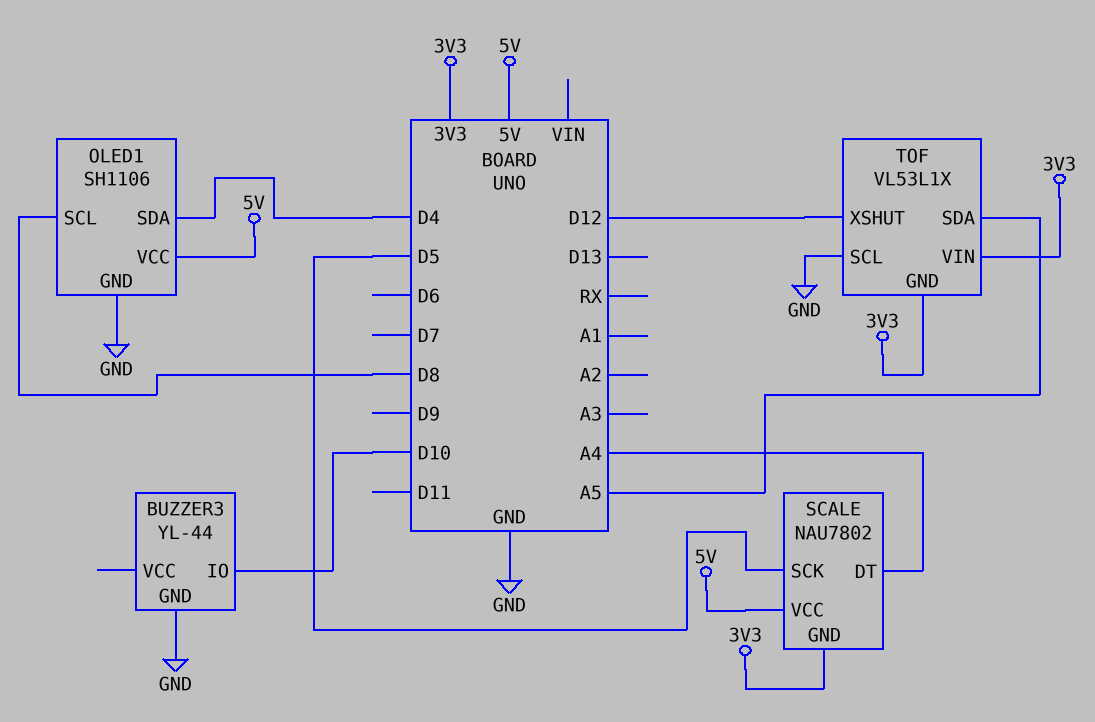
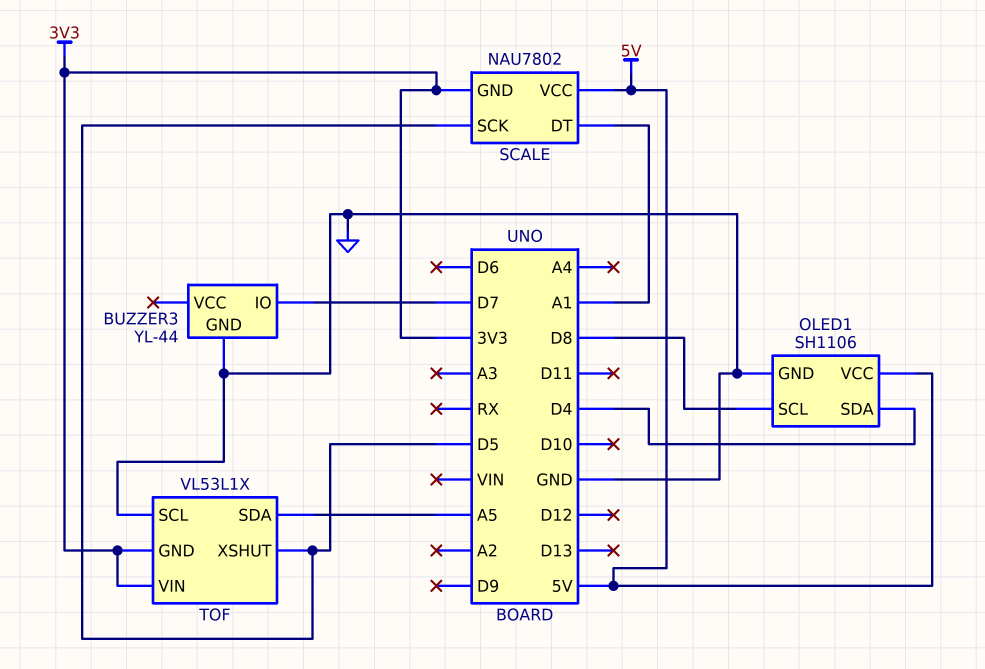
BUZZER3 pin IO: D10 -> D7
SCALE pin DT: A4 -> A1
TOF pin XSHUT: D12 -> D5

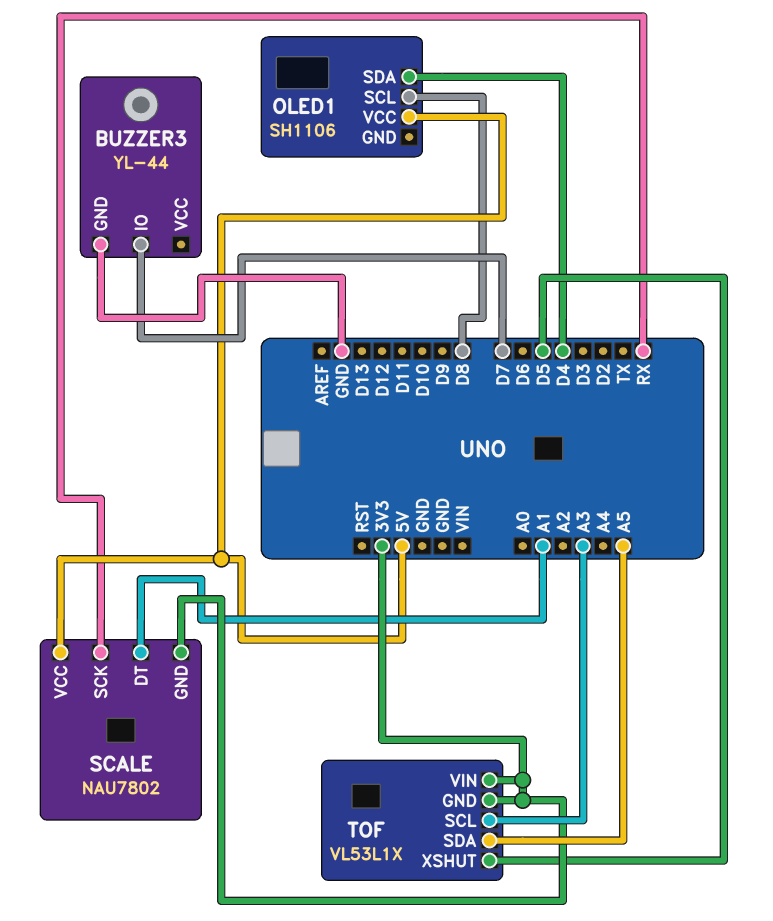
OLED1 pin GND: GND -> none
SCALE pin SCK: D5 -> RX
TOF pin SCL: GND -> A3

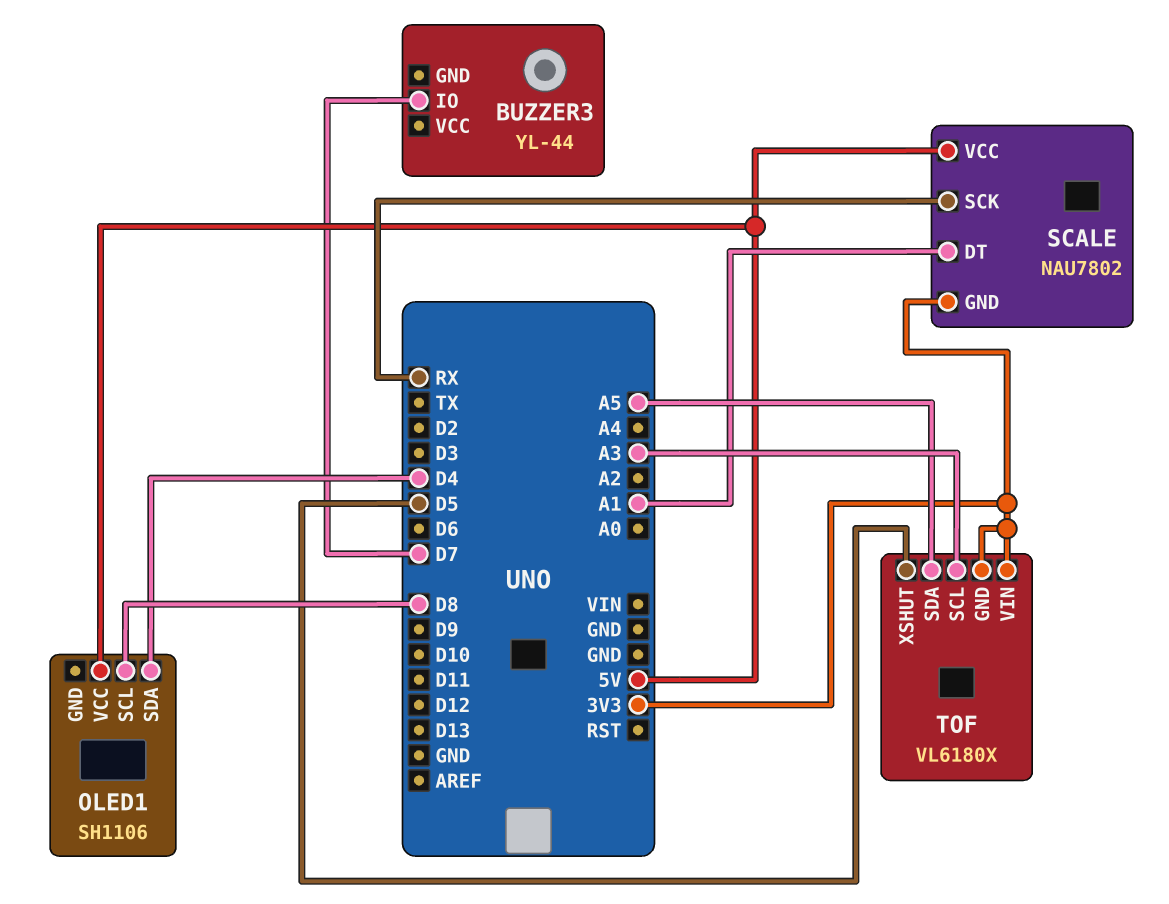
BUZZER3 pin GND: GND -> none
TOF: VL53L1X -> VL6180X

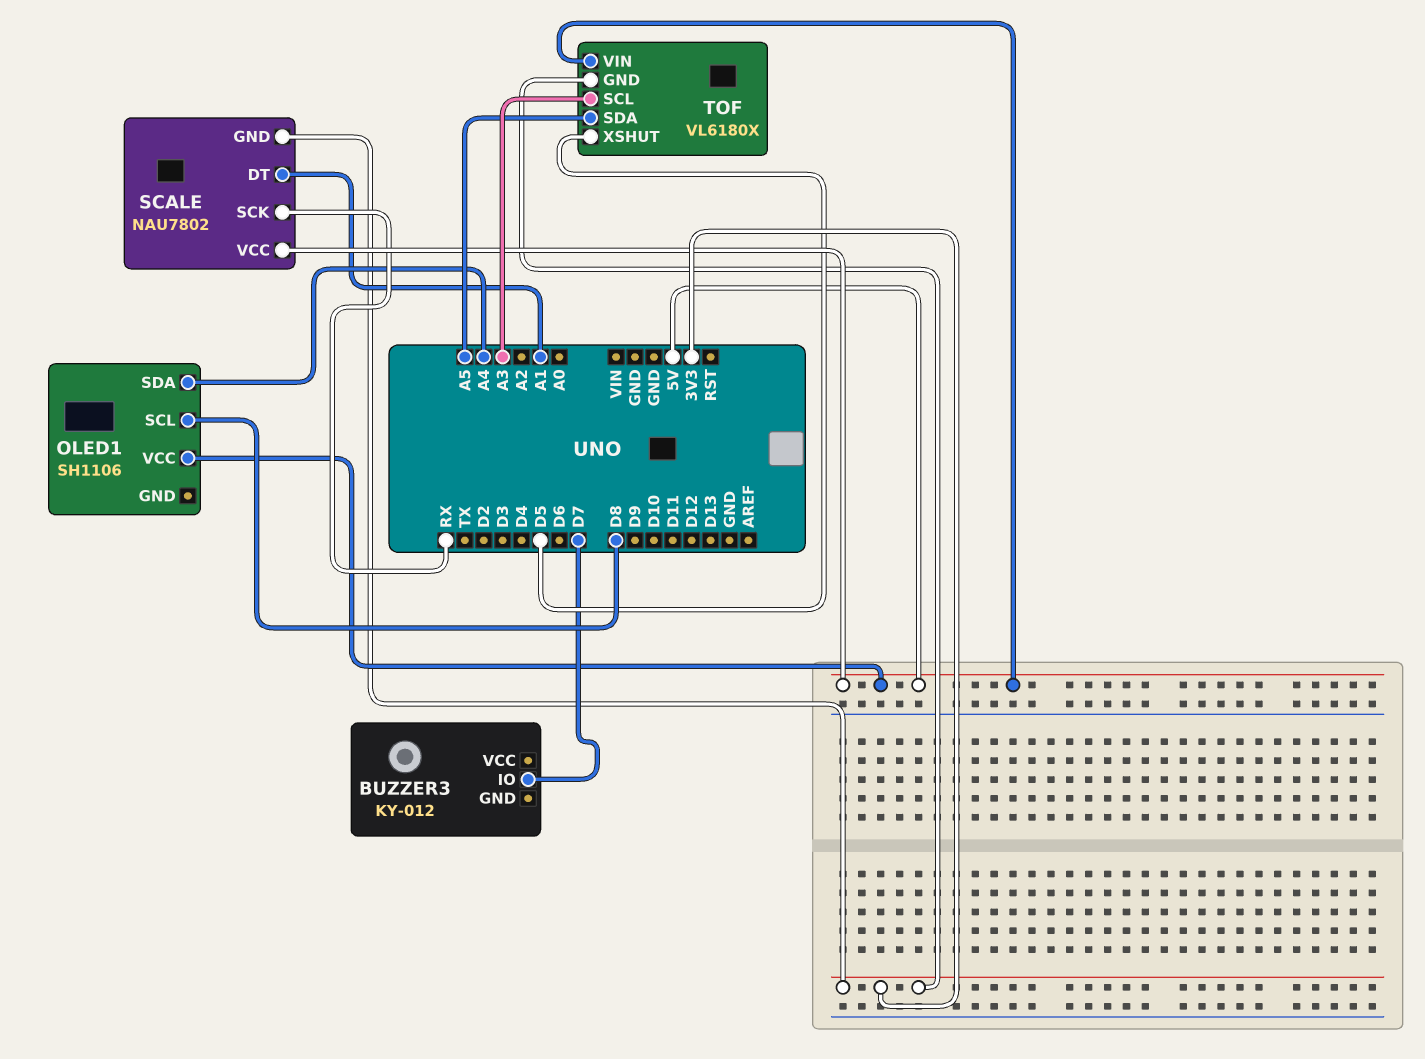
BUZZER3: YL-44 -> KY-012
OLED1 pin SDA: D4 -> A4
TOF pin VIN: 3V3 -> 5V

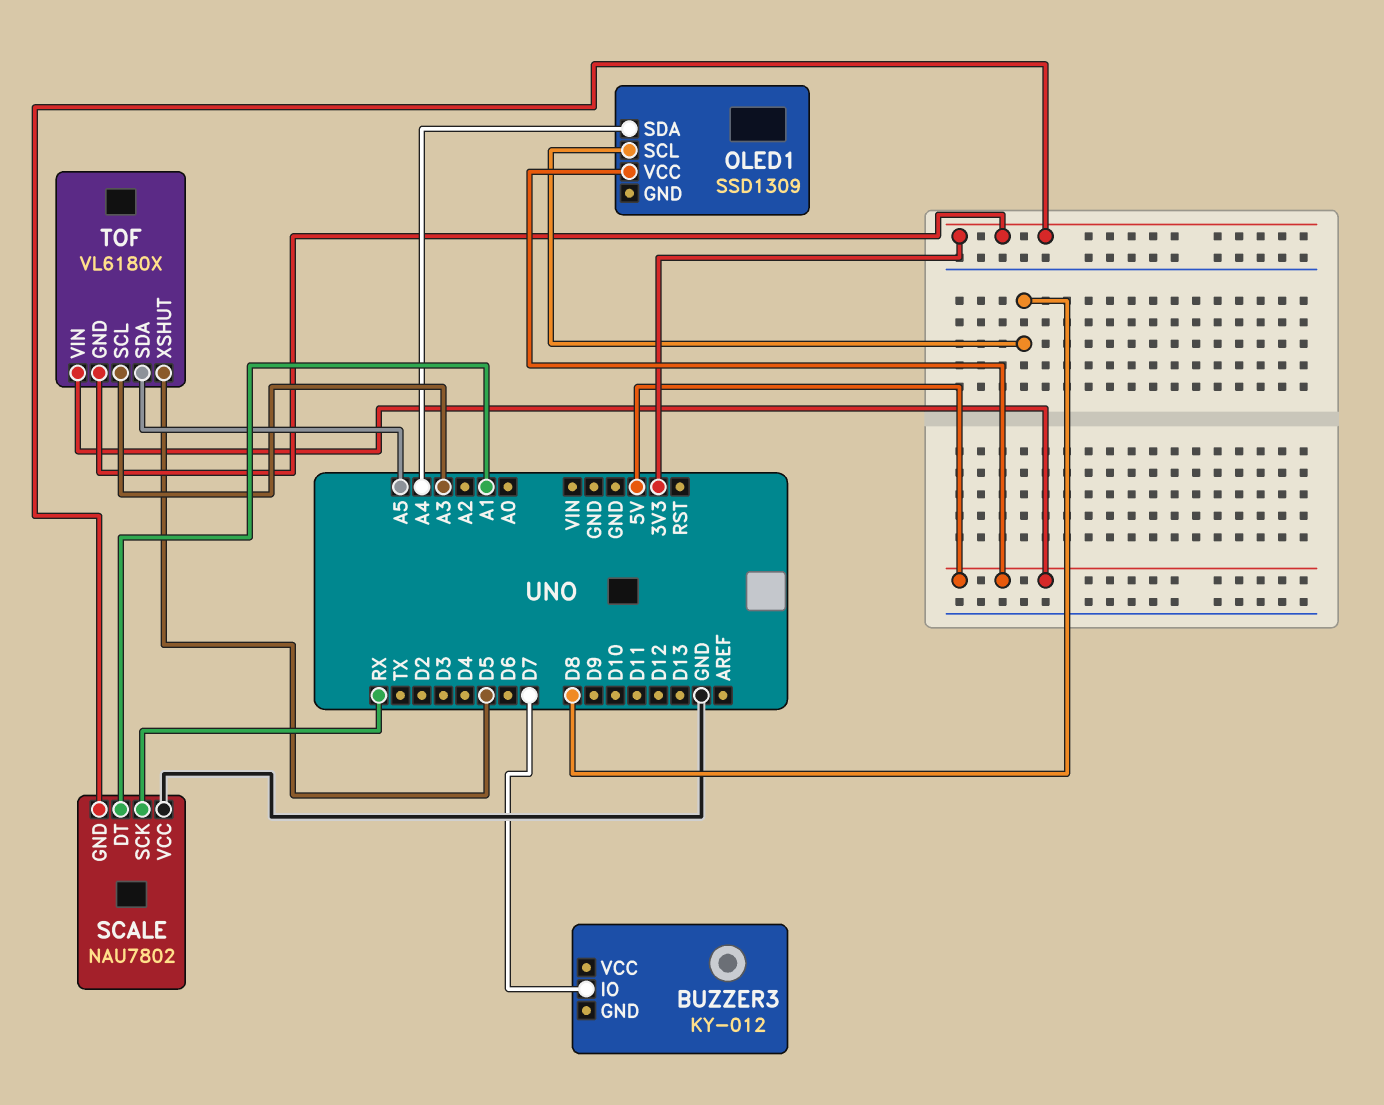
OLED1: SH1106 -> SSD1309
SCALE pin VCC: 5V -> GND

